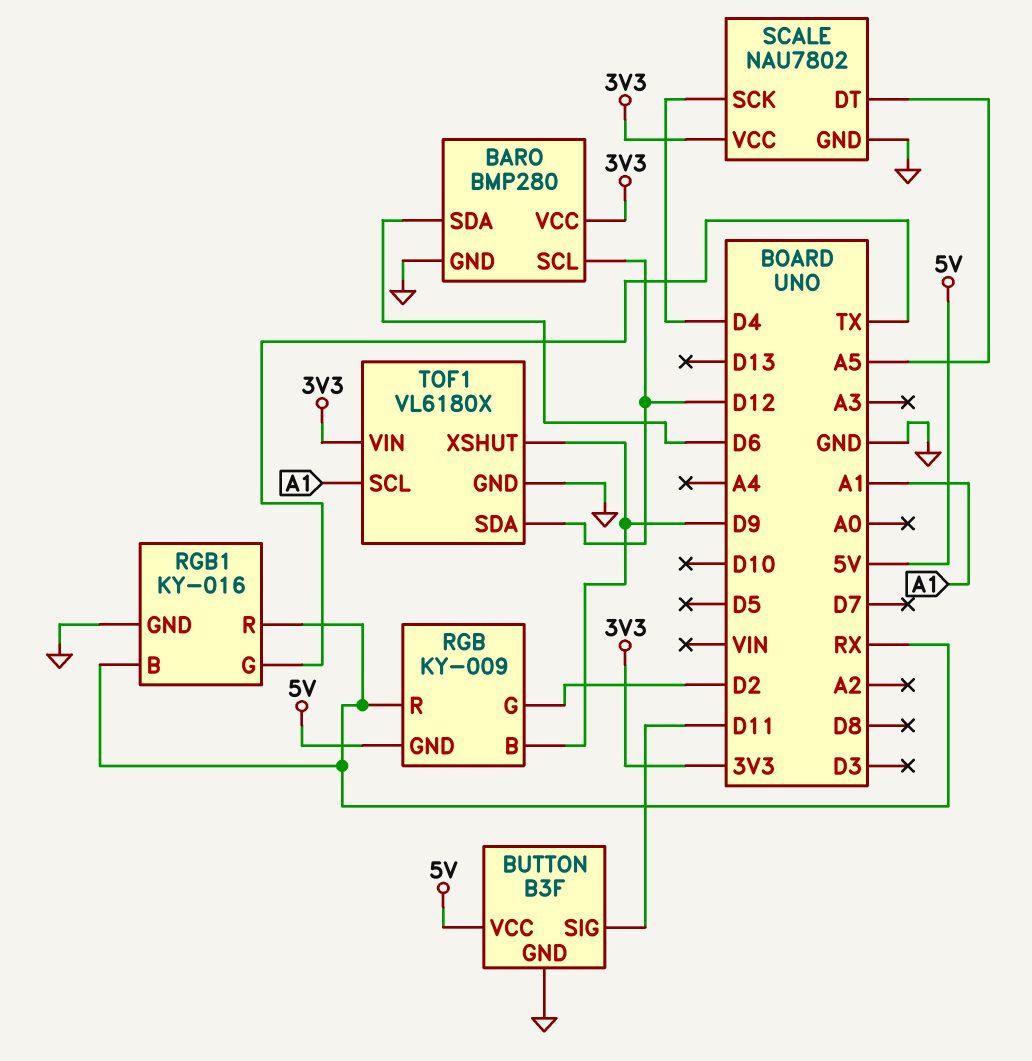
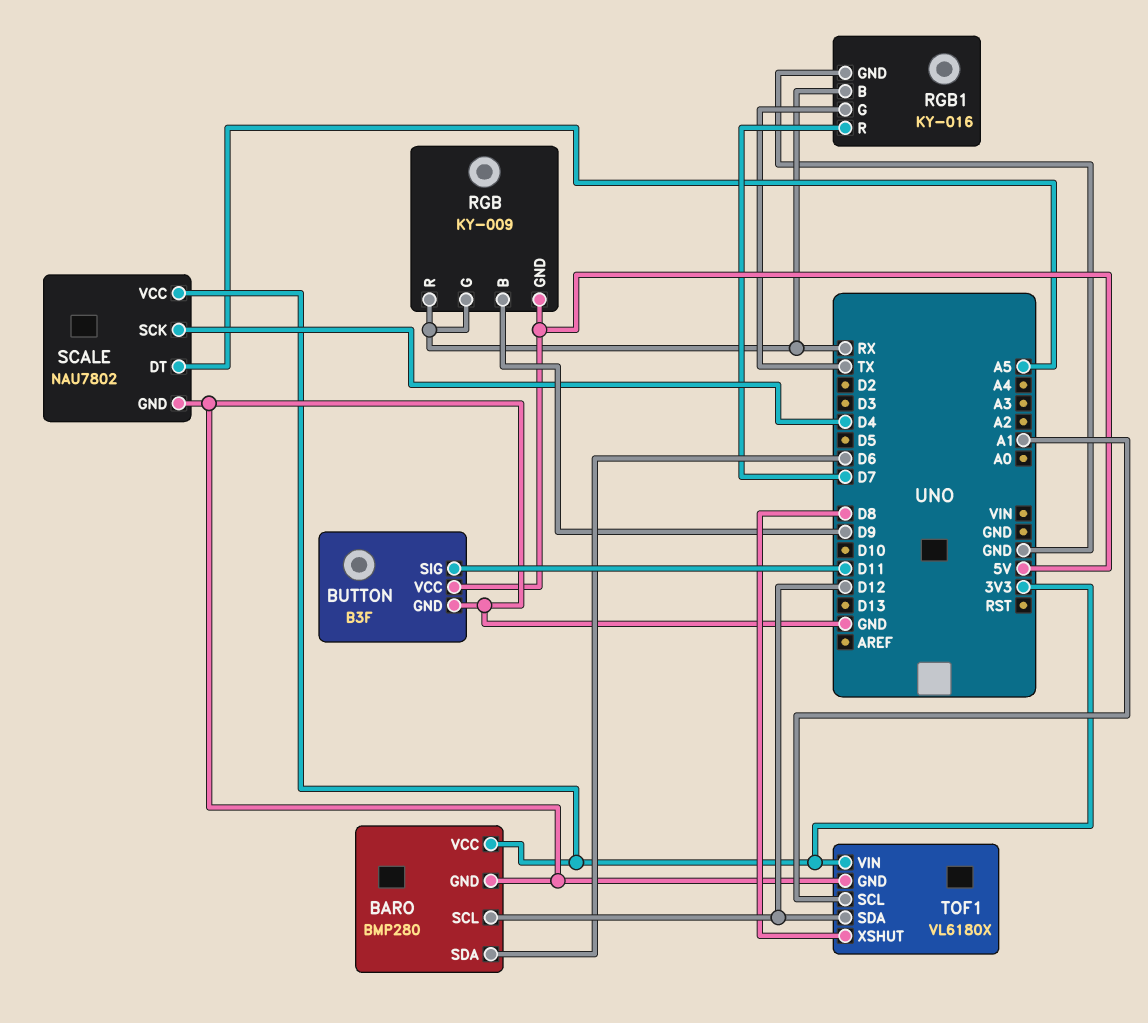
RGB pin G: D2 -> RX
RGB1 pin R: RX -> D7
TOF1 pin XSHUT: D9 -> D8

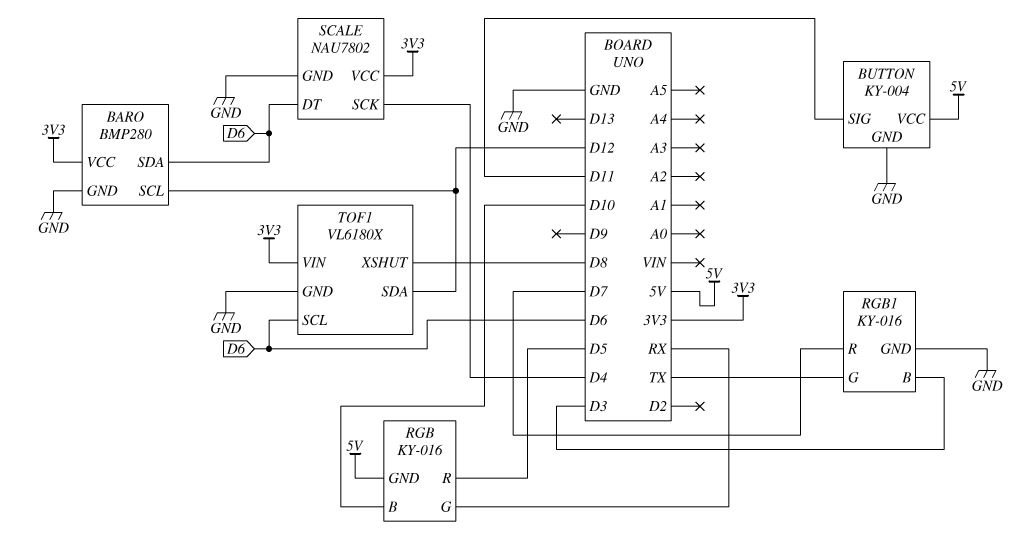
BUTTON: B3F -> KY-004
RGB: KY-009 -> KY-016
RGB pin B: D9 -> D10
RGB pin R: RX -> D5
RGB1 pin B: RX -> D3
SCALE pin DT: A5 -> D6
TOF1 pin SCL: A1 -> D6

